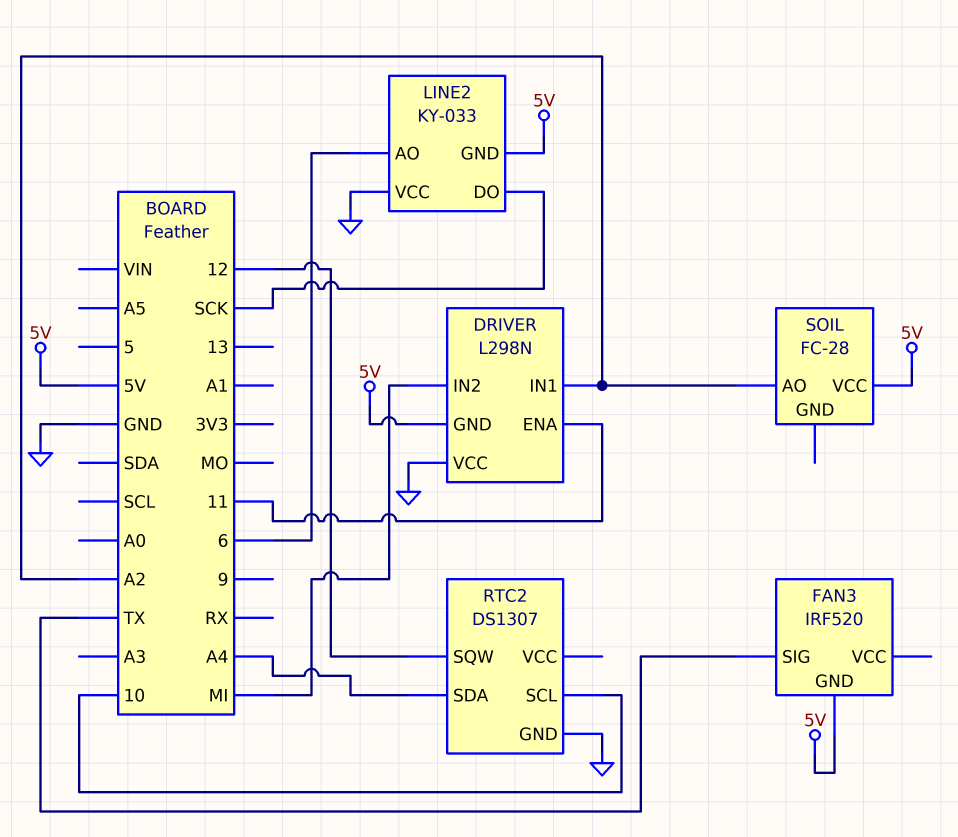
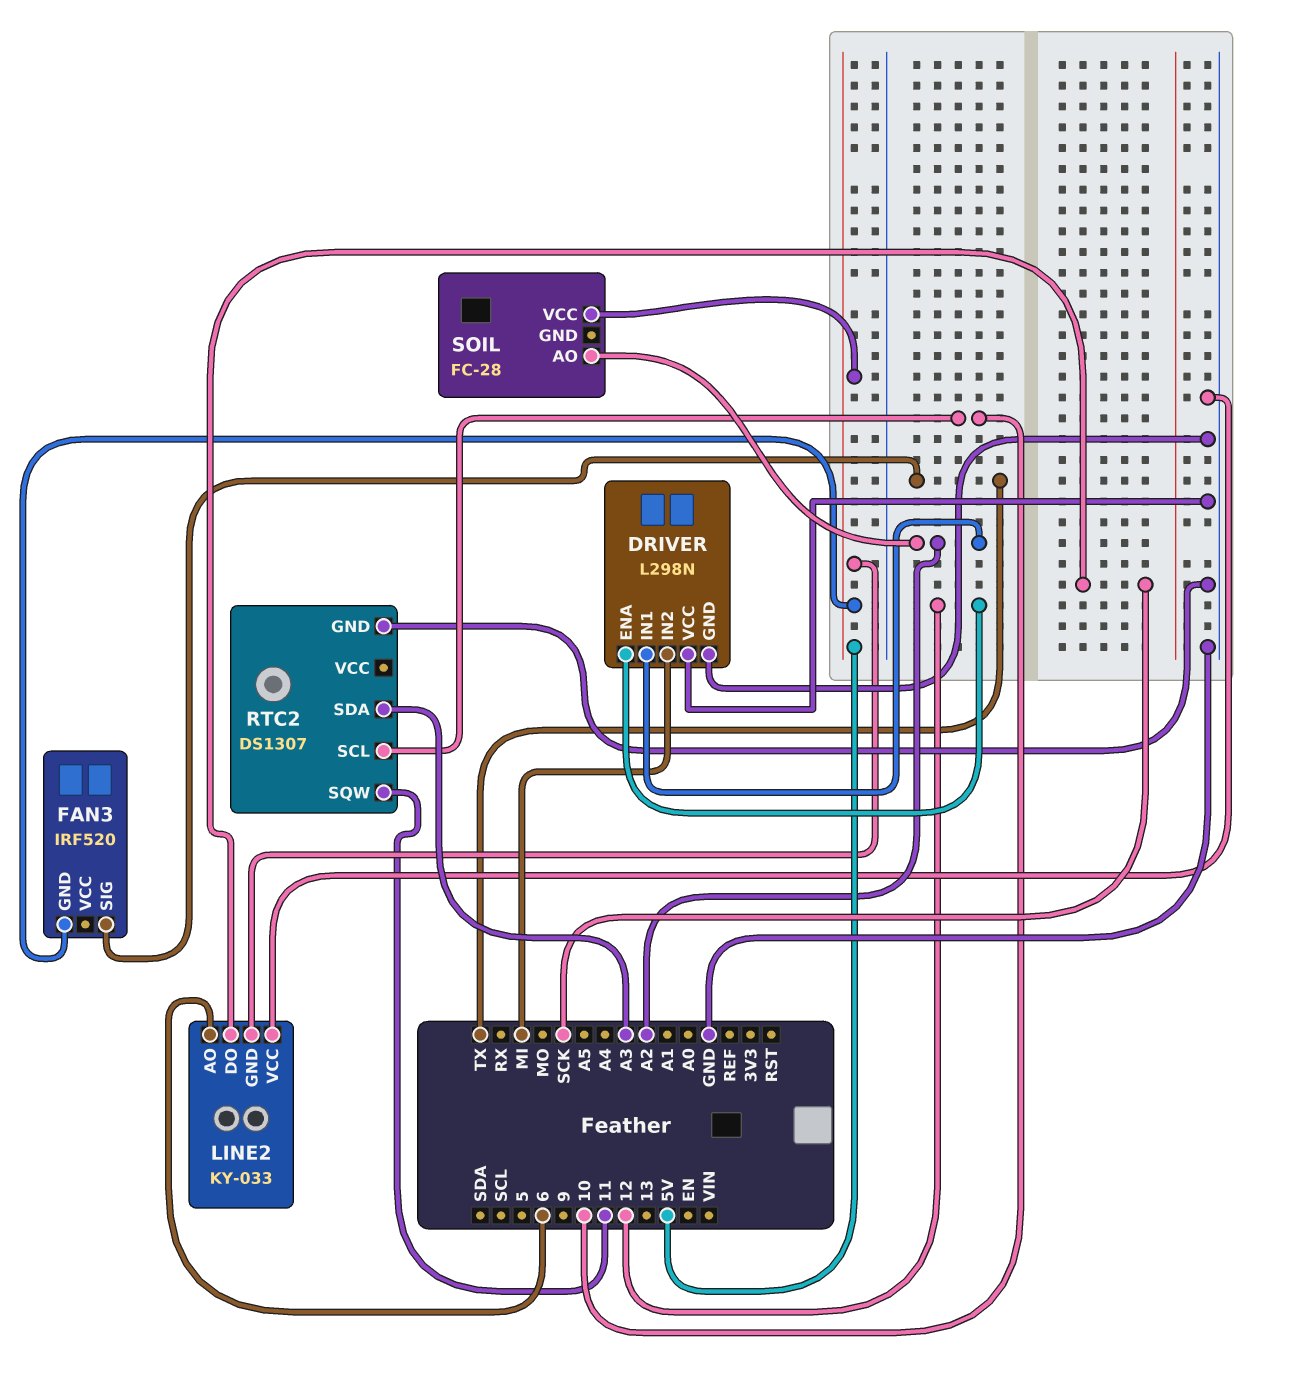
DRIVER pin ENA: 11 -> 12
DRIVER pin GND: 5V -> GND
RTC2 pin SDA: A4 -> A3
RTC2 pin SQW: 12 -> 11

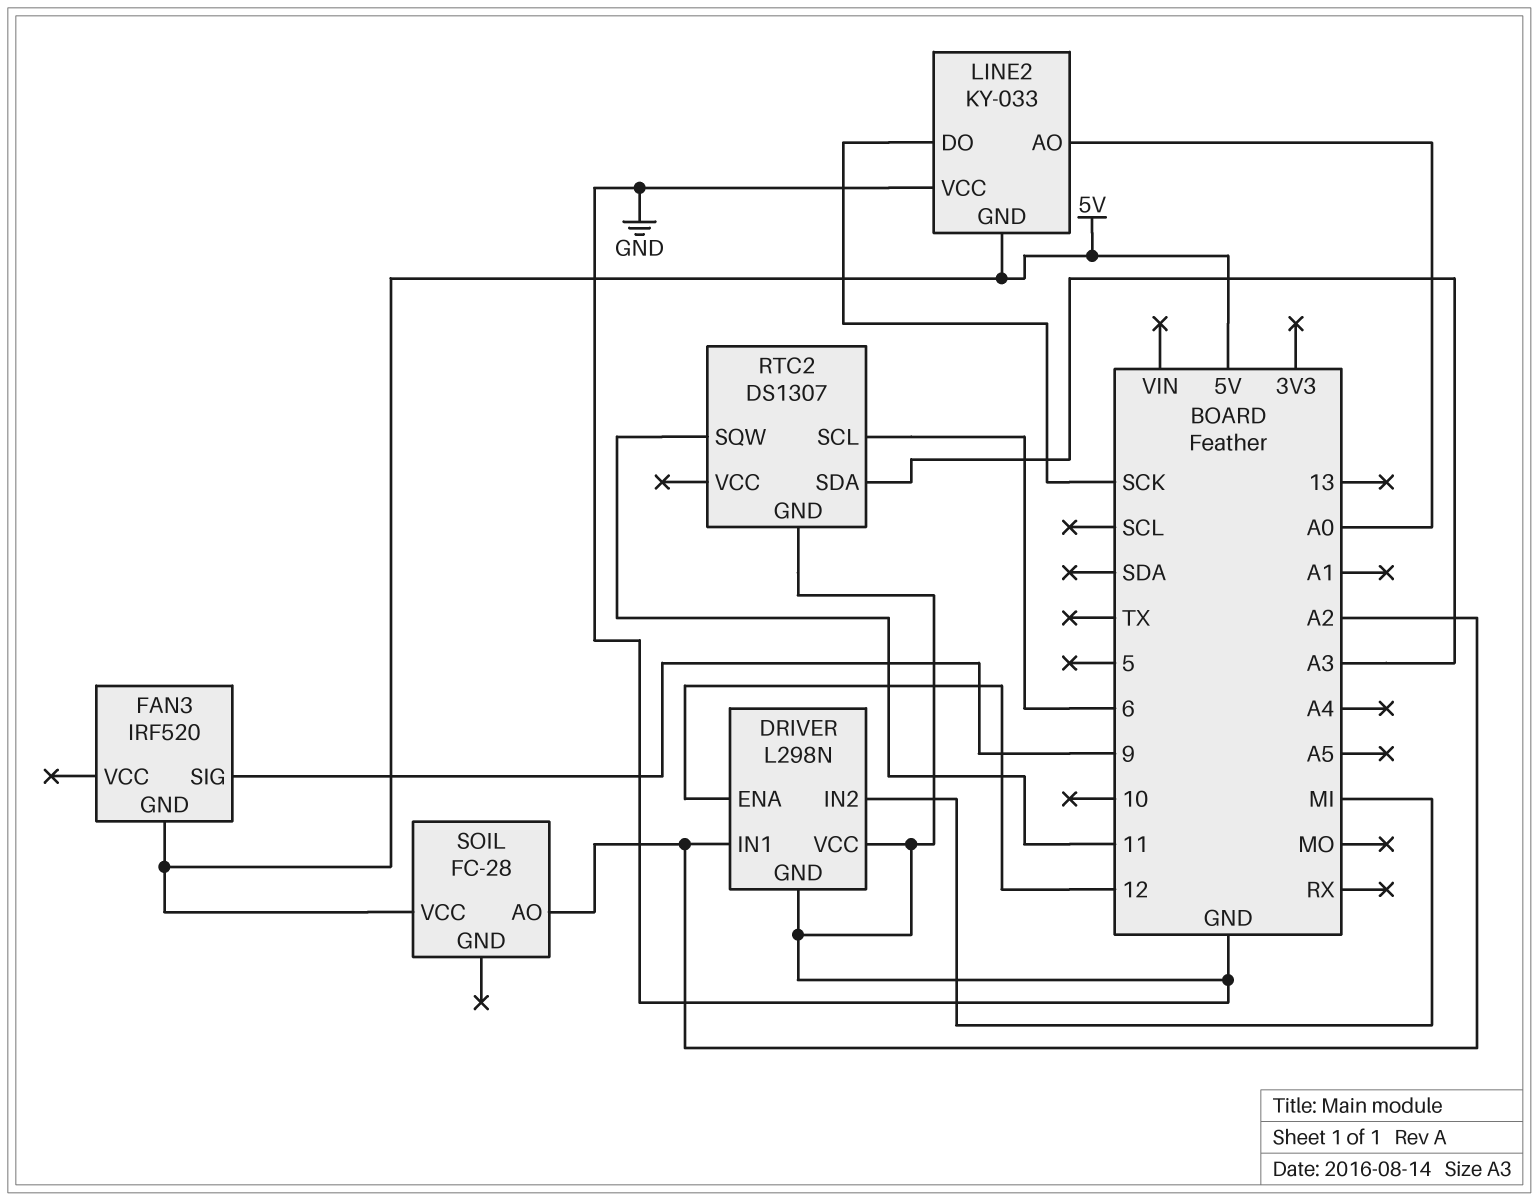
FAN3 pin SIG: TX -> 9
LINE2 pin AO: 6 -> A0
RTC2 pin SCL: 10 -> 6

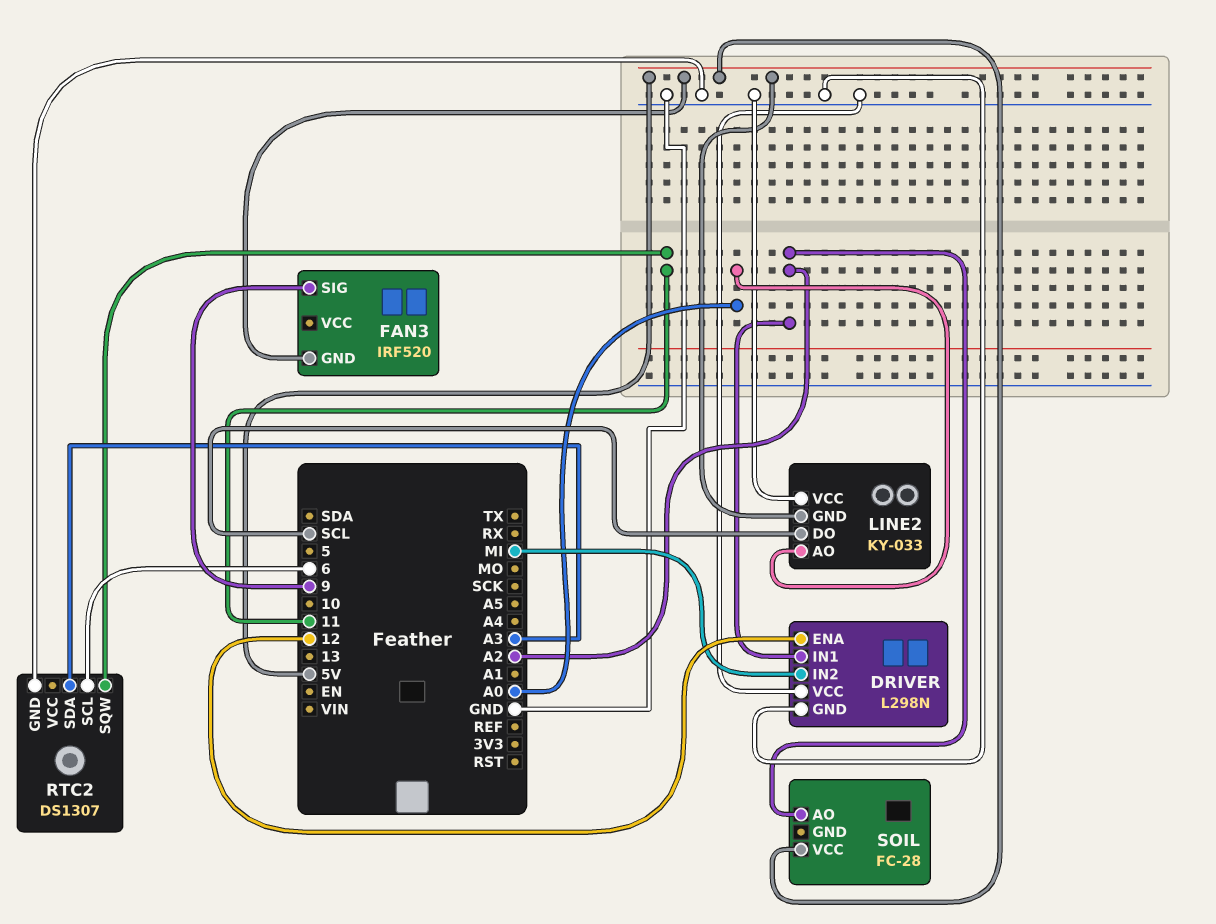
LINE2 pin DO: SCK -> SCL

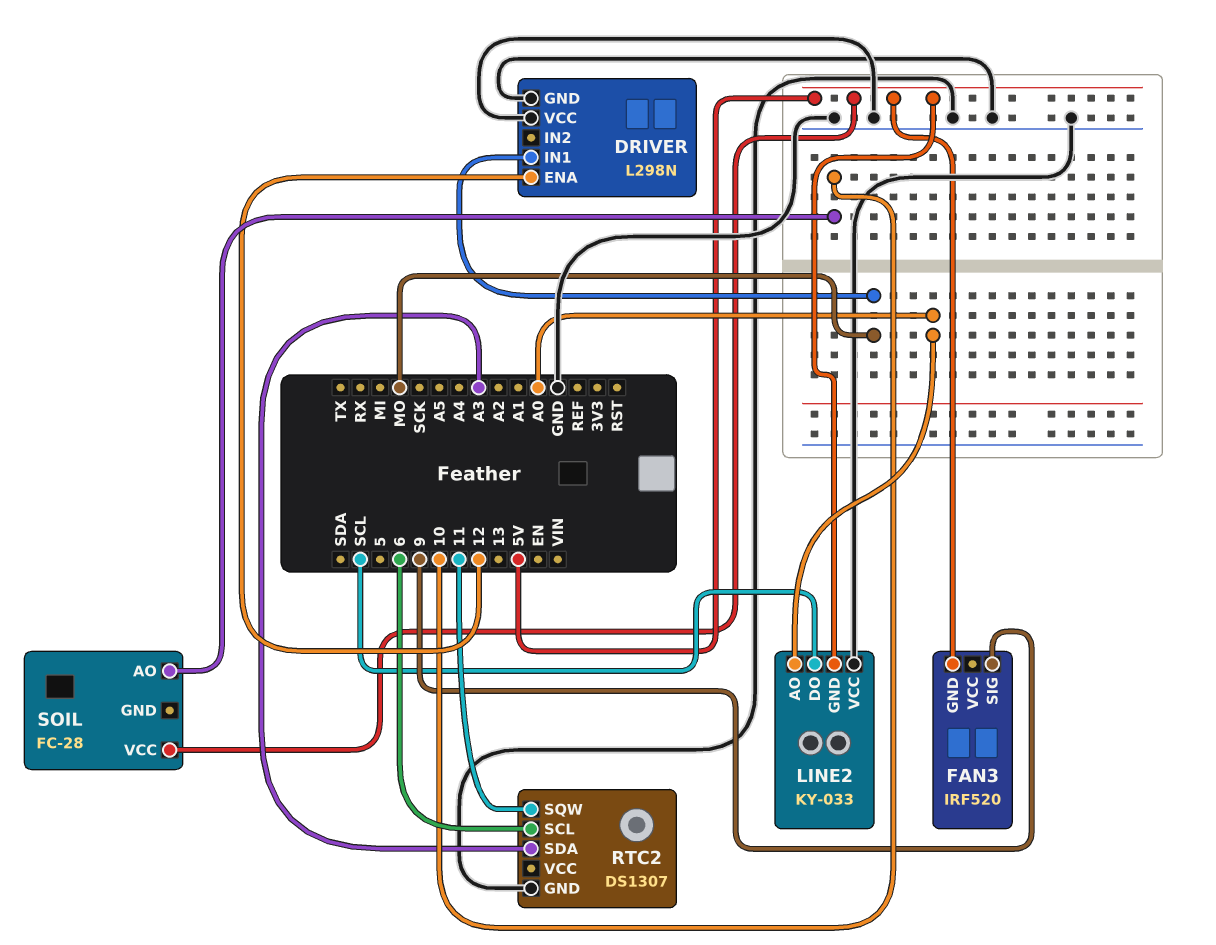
DRIVER pin IN1: A2 -> MO
DRIVER pin IN2: MI -> none
SOIL pin AO: A2 -> 10

